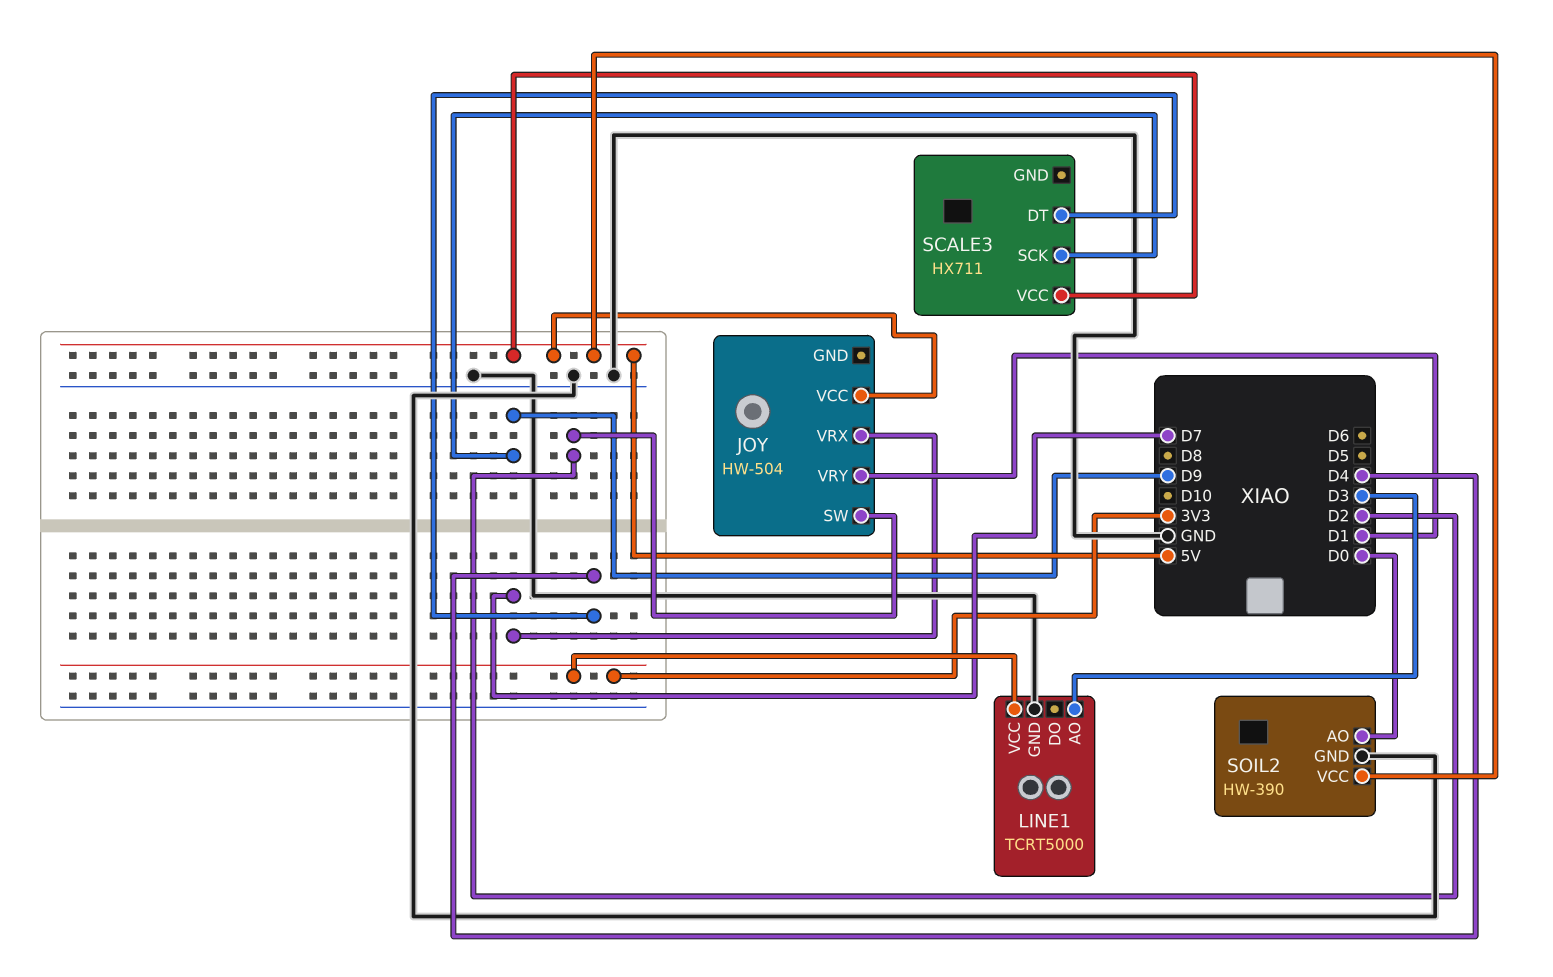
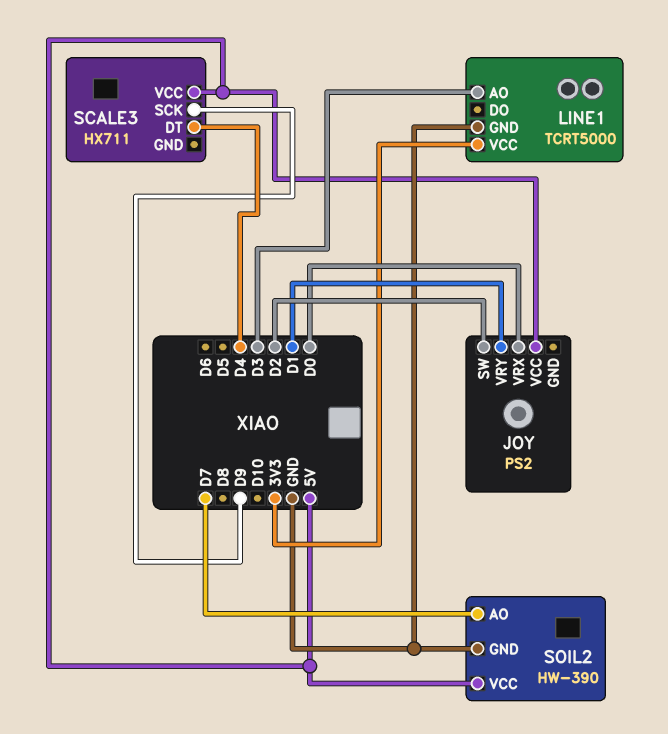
JOY: HW-504 -> PS2
JOY pin VRX: D7 -> D0
SOIL2 pin AO: D0 -> D7

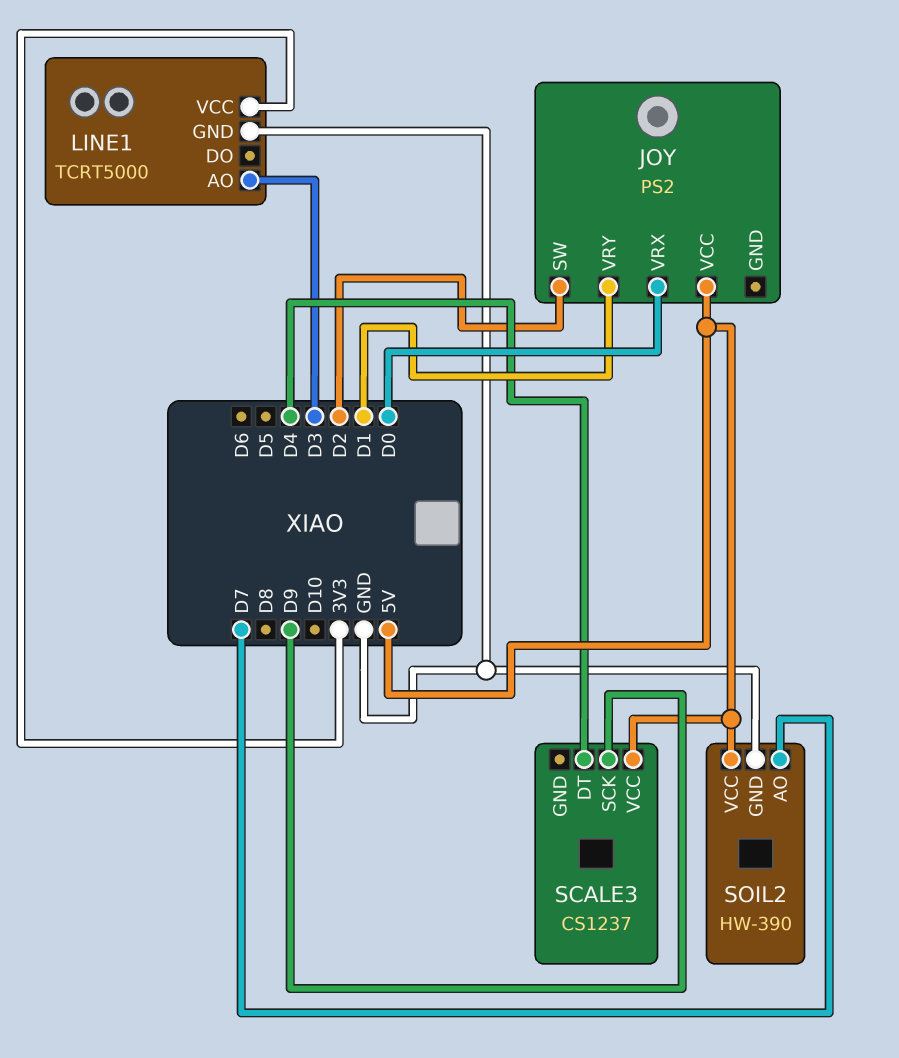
SCALE3: HX711 -> CS1237

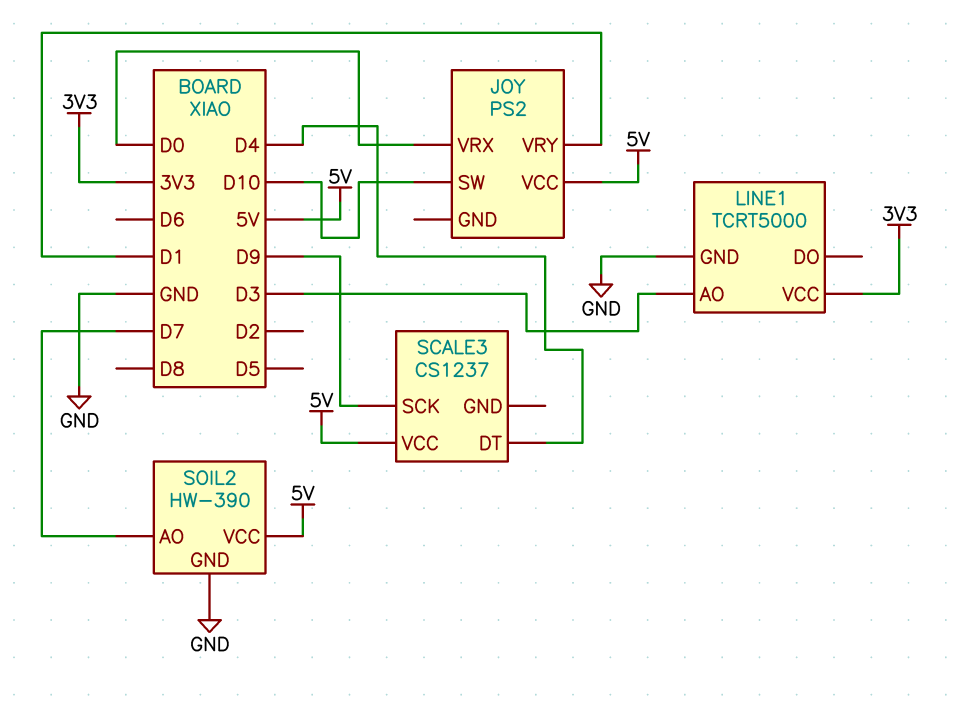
JOY pin SW: D2 -> D10

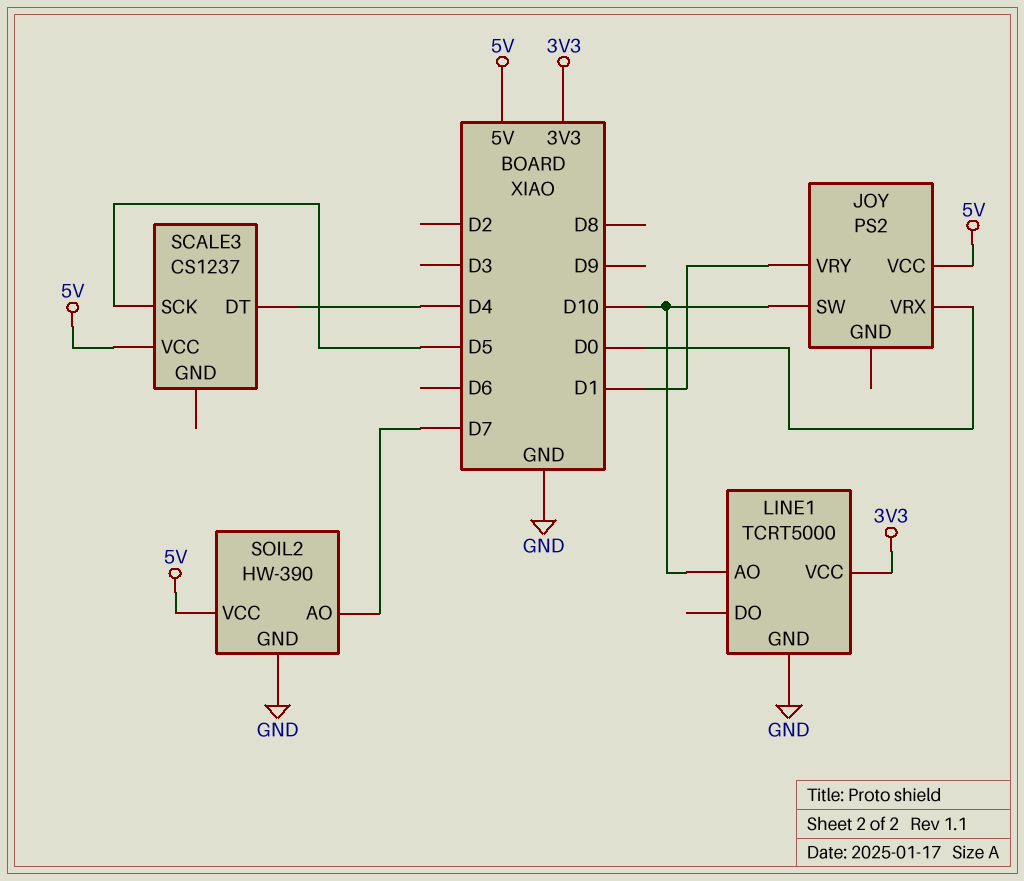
LINE1 pin AO: D3 -> D10
SCALE3 pin SCK: D9 -> D5

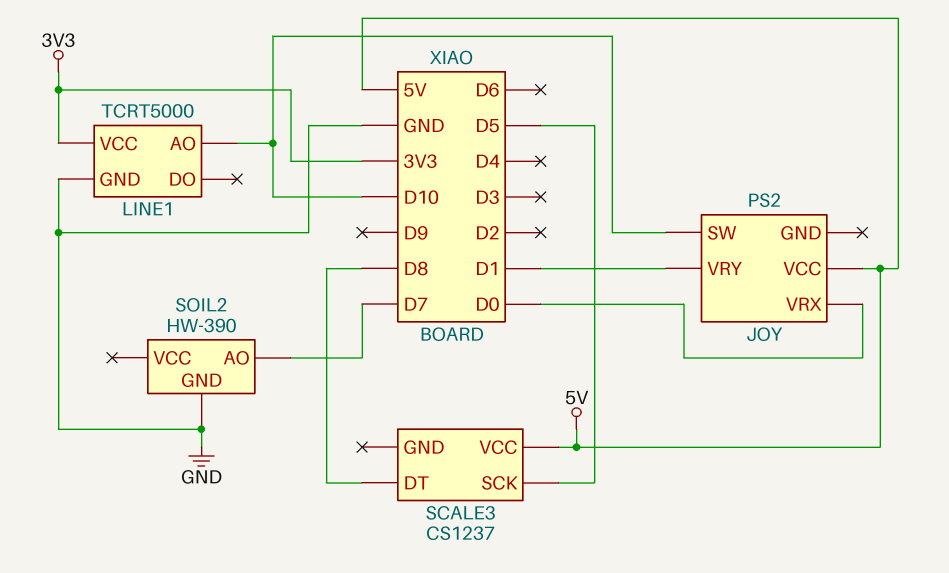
SCALE3 pin DT: D4 -> D8
SOIL2 pin VCC: 5V -> none

